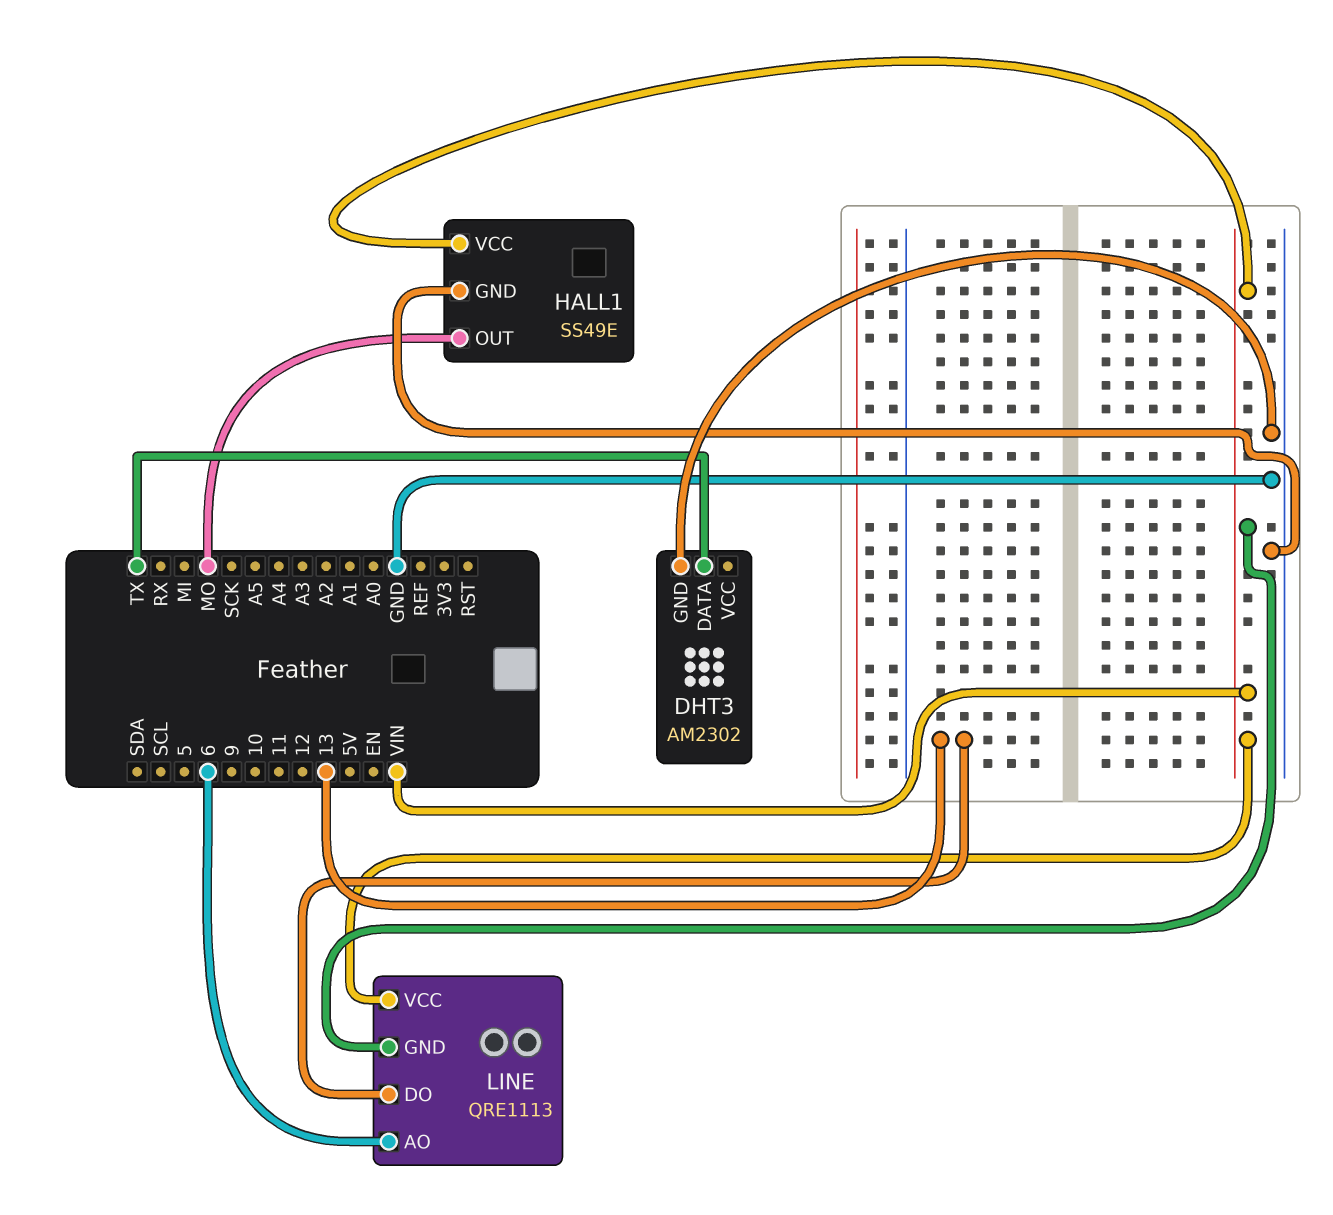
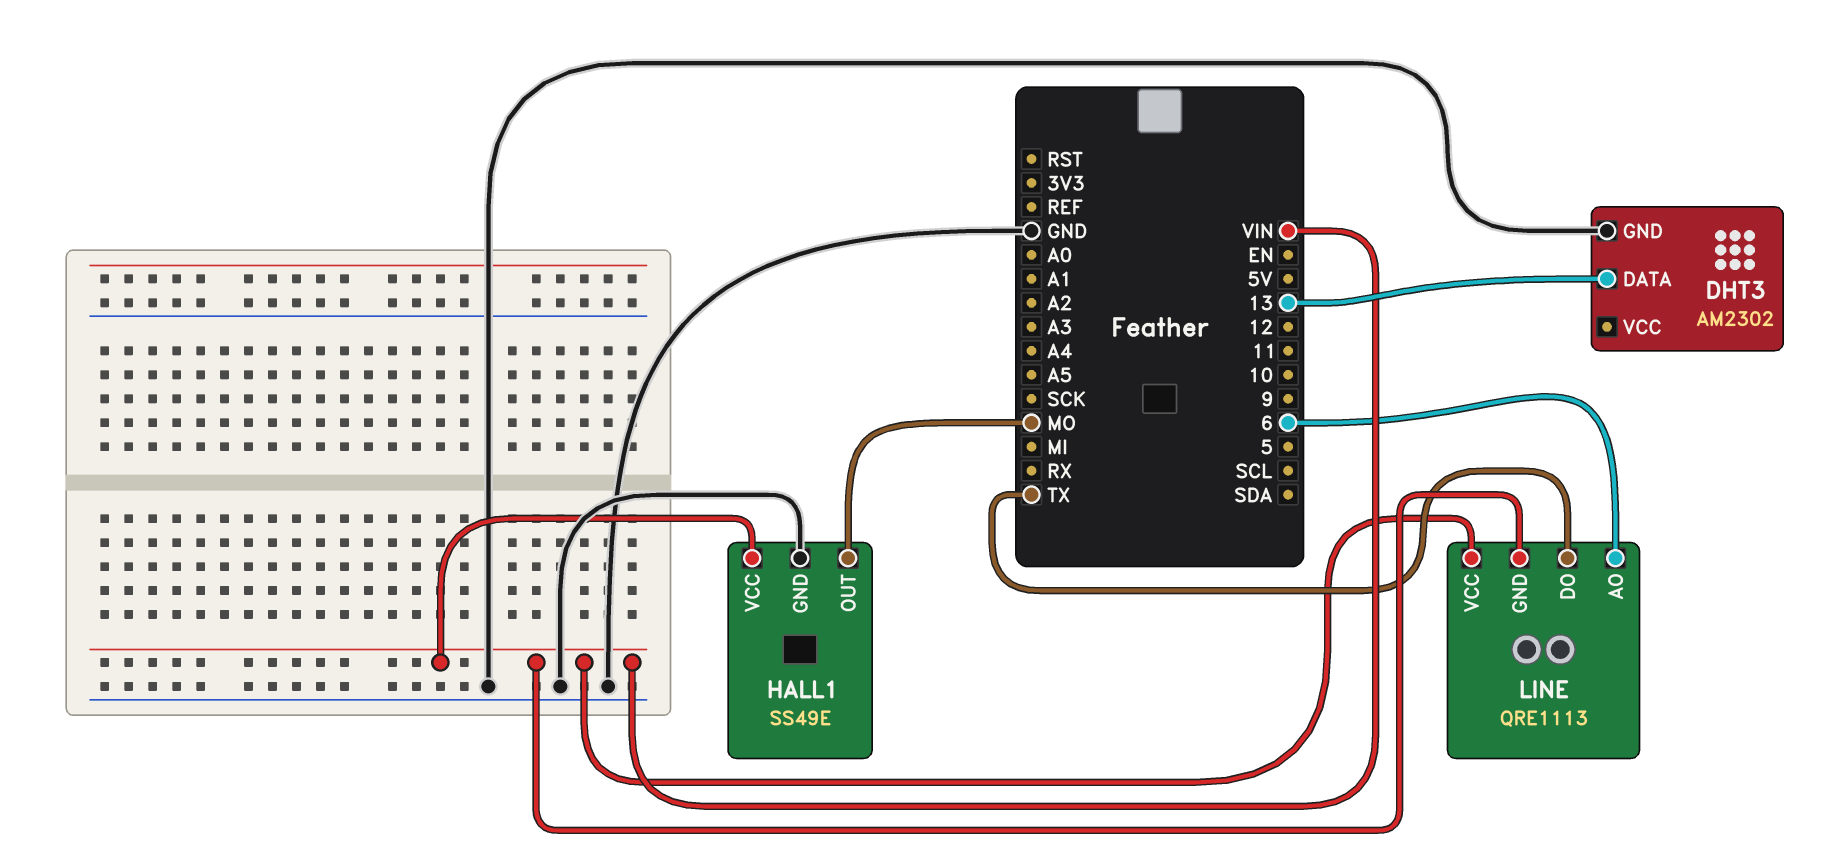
DHT3 pin DATA: TX -> 13
LINE pin DO: 13 -> TX

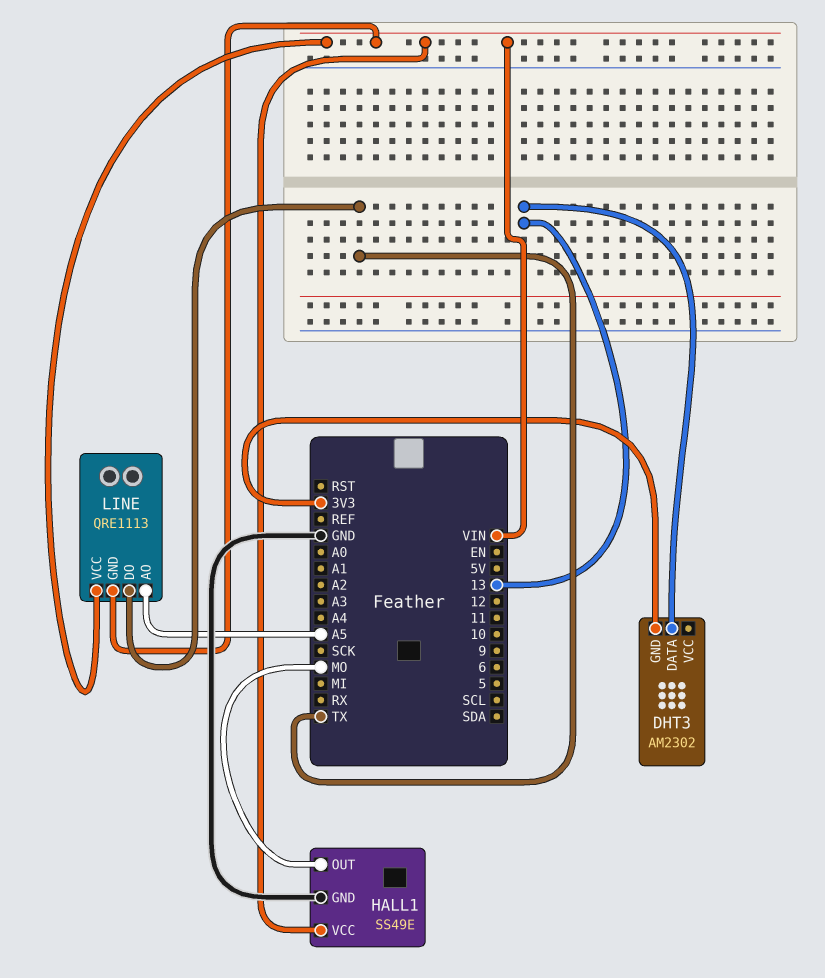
DHT3 pin GND: GND -> 3V3
LINE pin AO: 6 -> A5

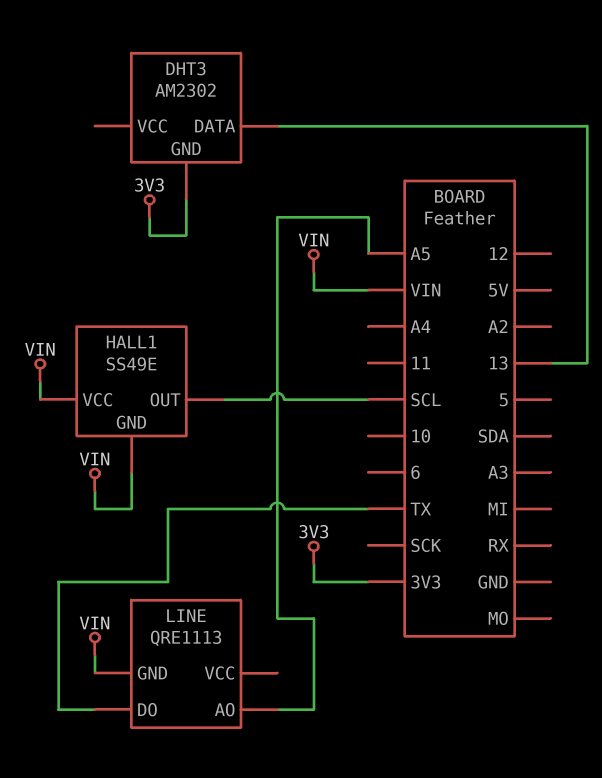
HALL1 pin GND: GND -> VIN
HALL1 pin OUT: MO -> SCL
LINE pin VCC: VIN -> none

